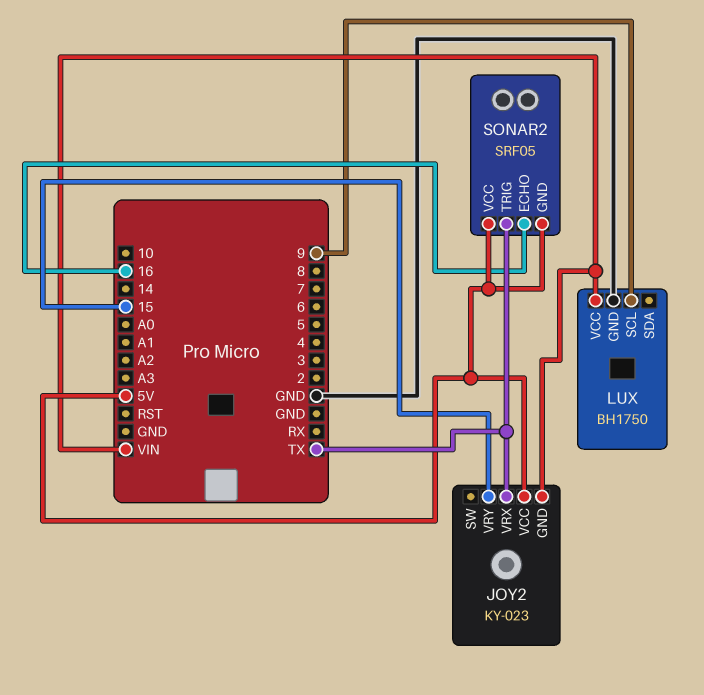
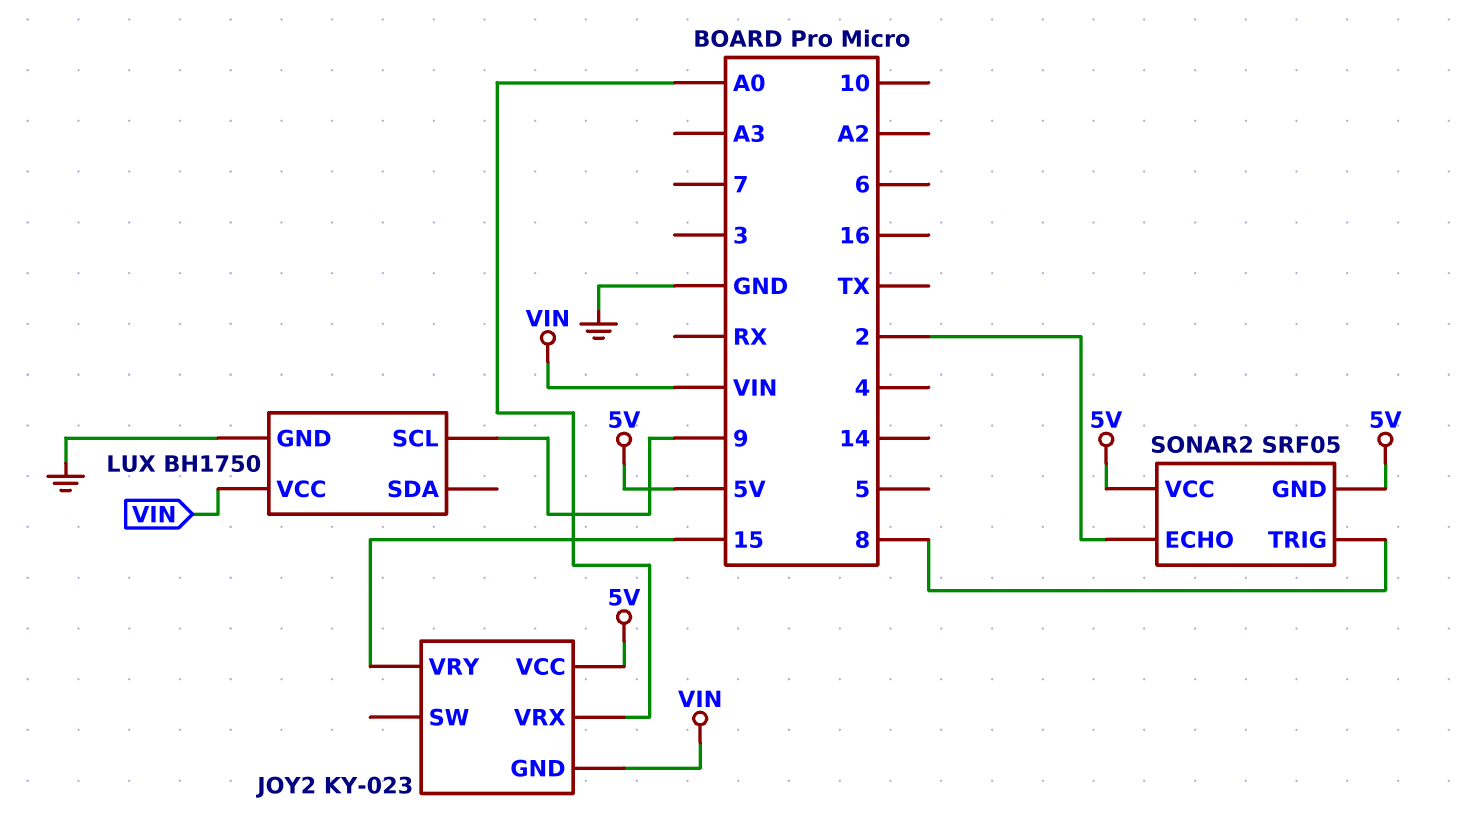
JOY2 pin VRX: TX -> A0
SONAR2 pin ECHO: 16 -> 2
SONAR2 pin TRIG: TX -> 8

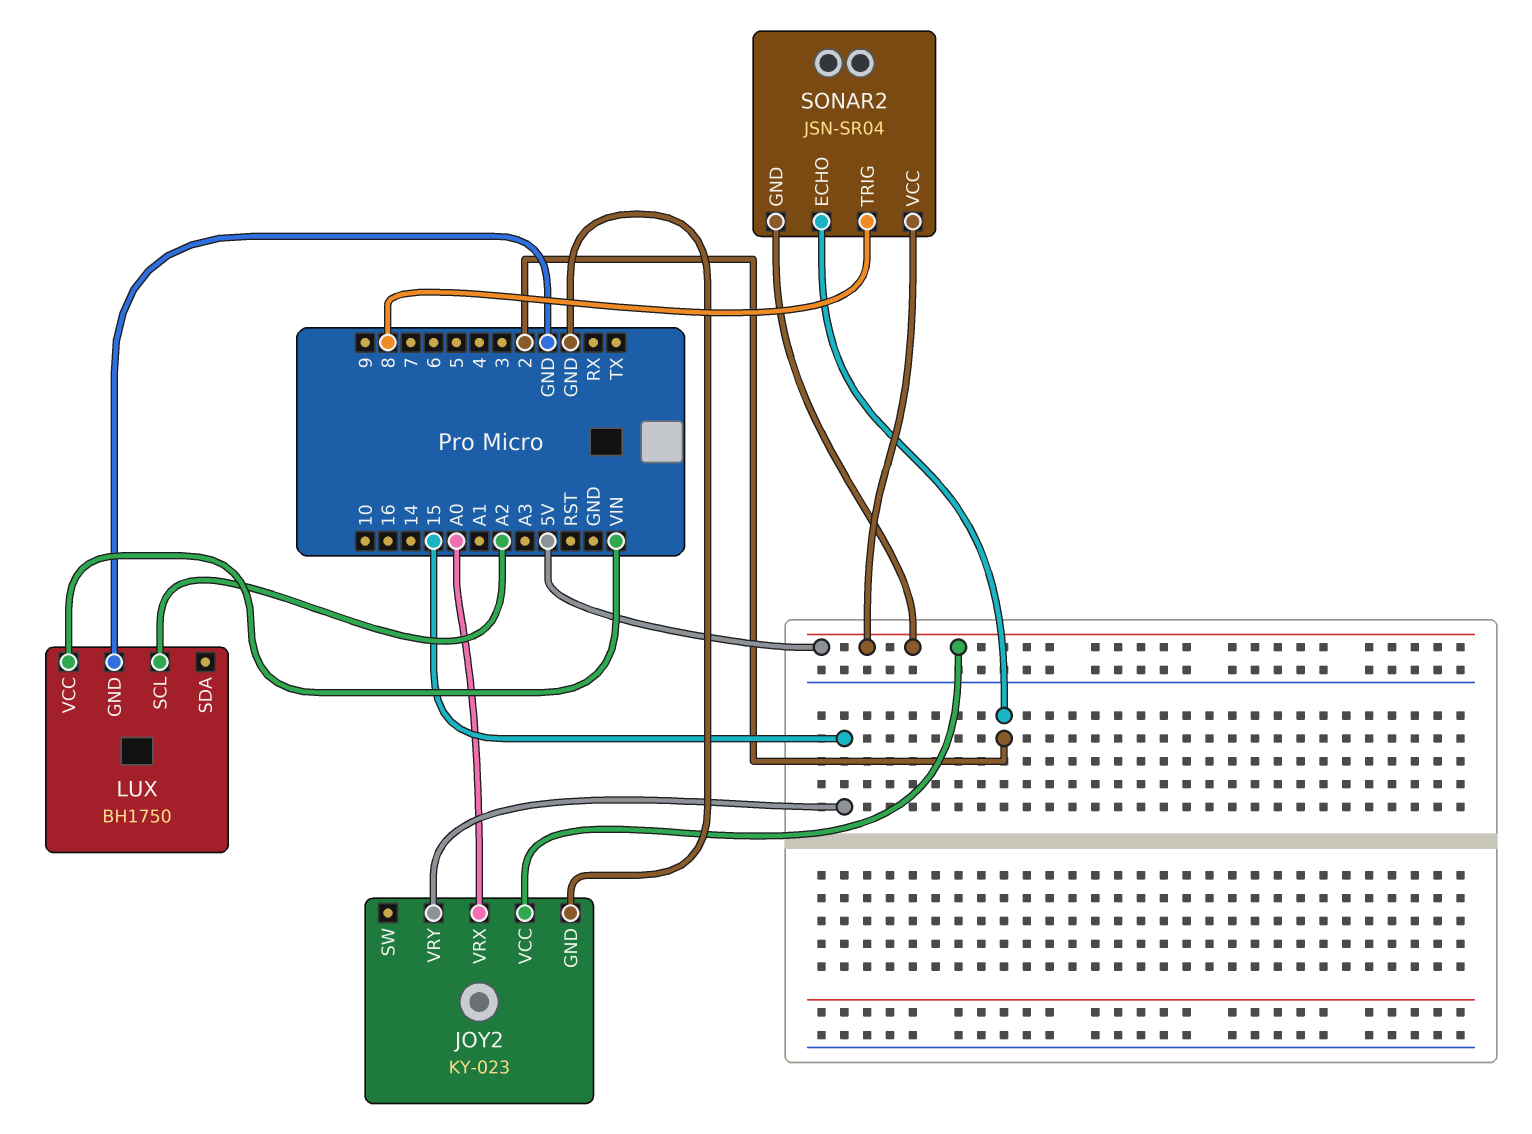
JOY2 pin GND: VIN -> GND
LUX pin SCL: 9 -> A2
SONAR2: SRF05 -> JSN-SR04

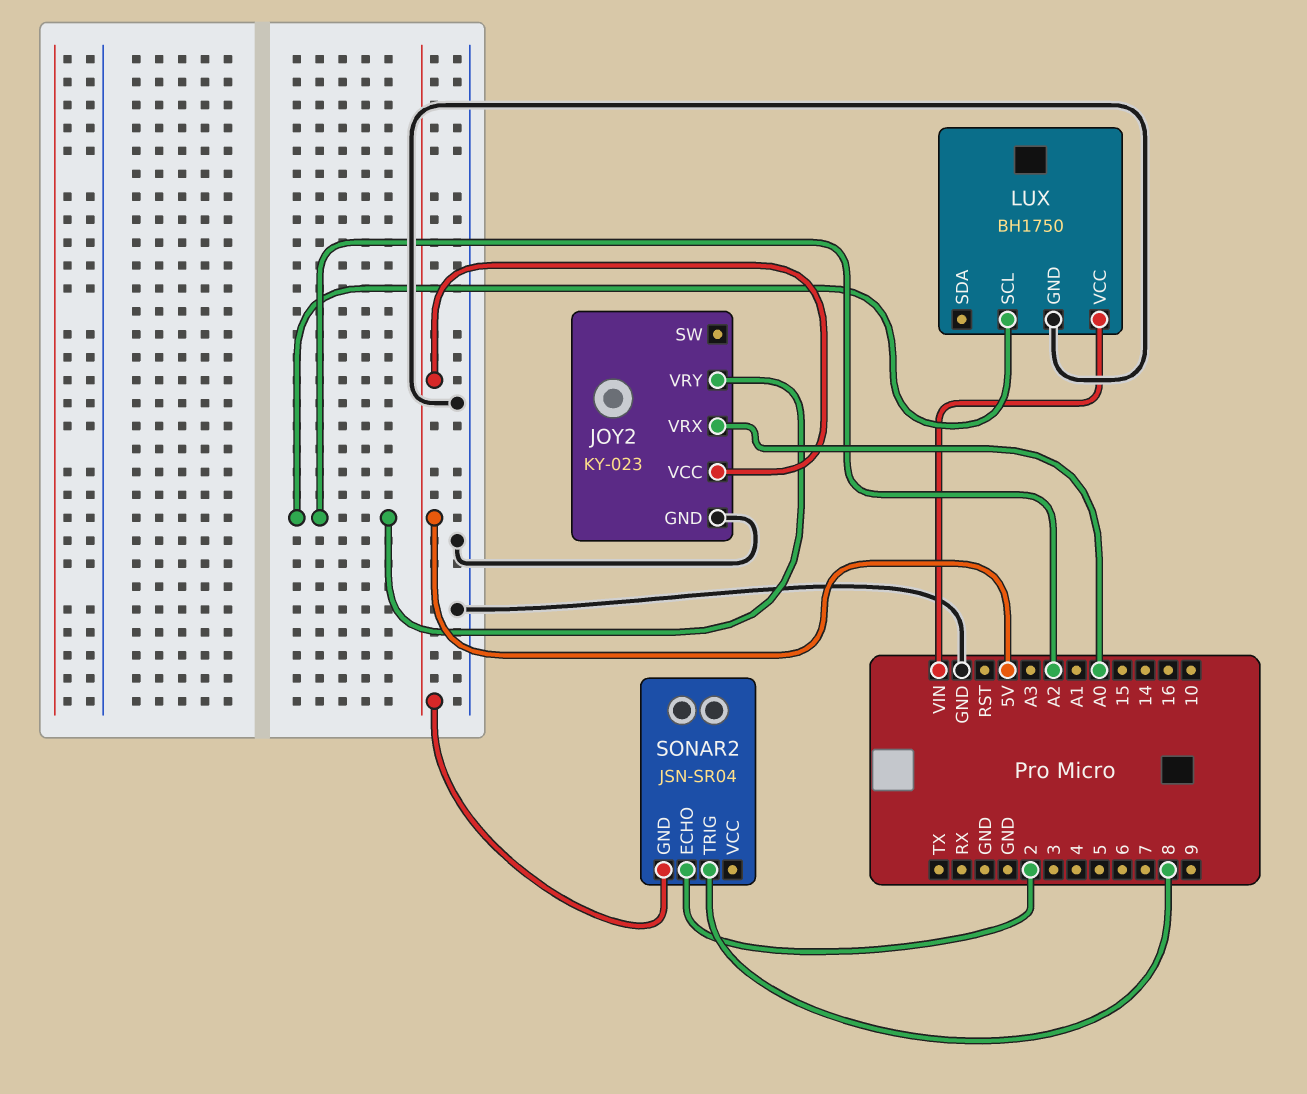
JOY2 pin VRY: 15 -> A2
SONAR2 pin VCC: 5V -> none

